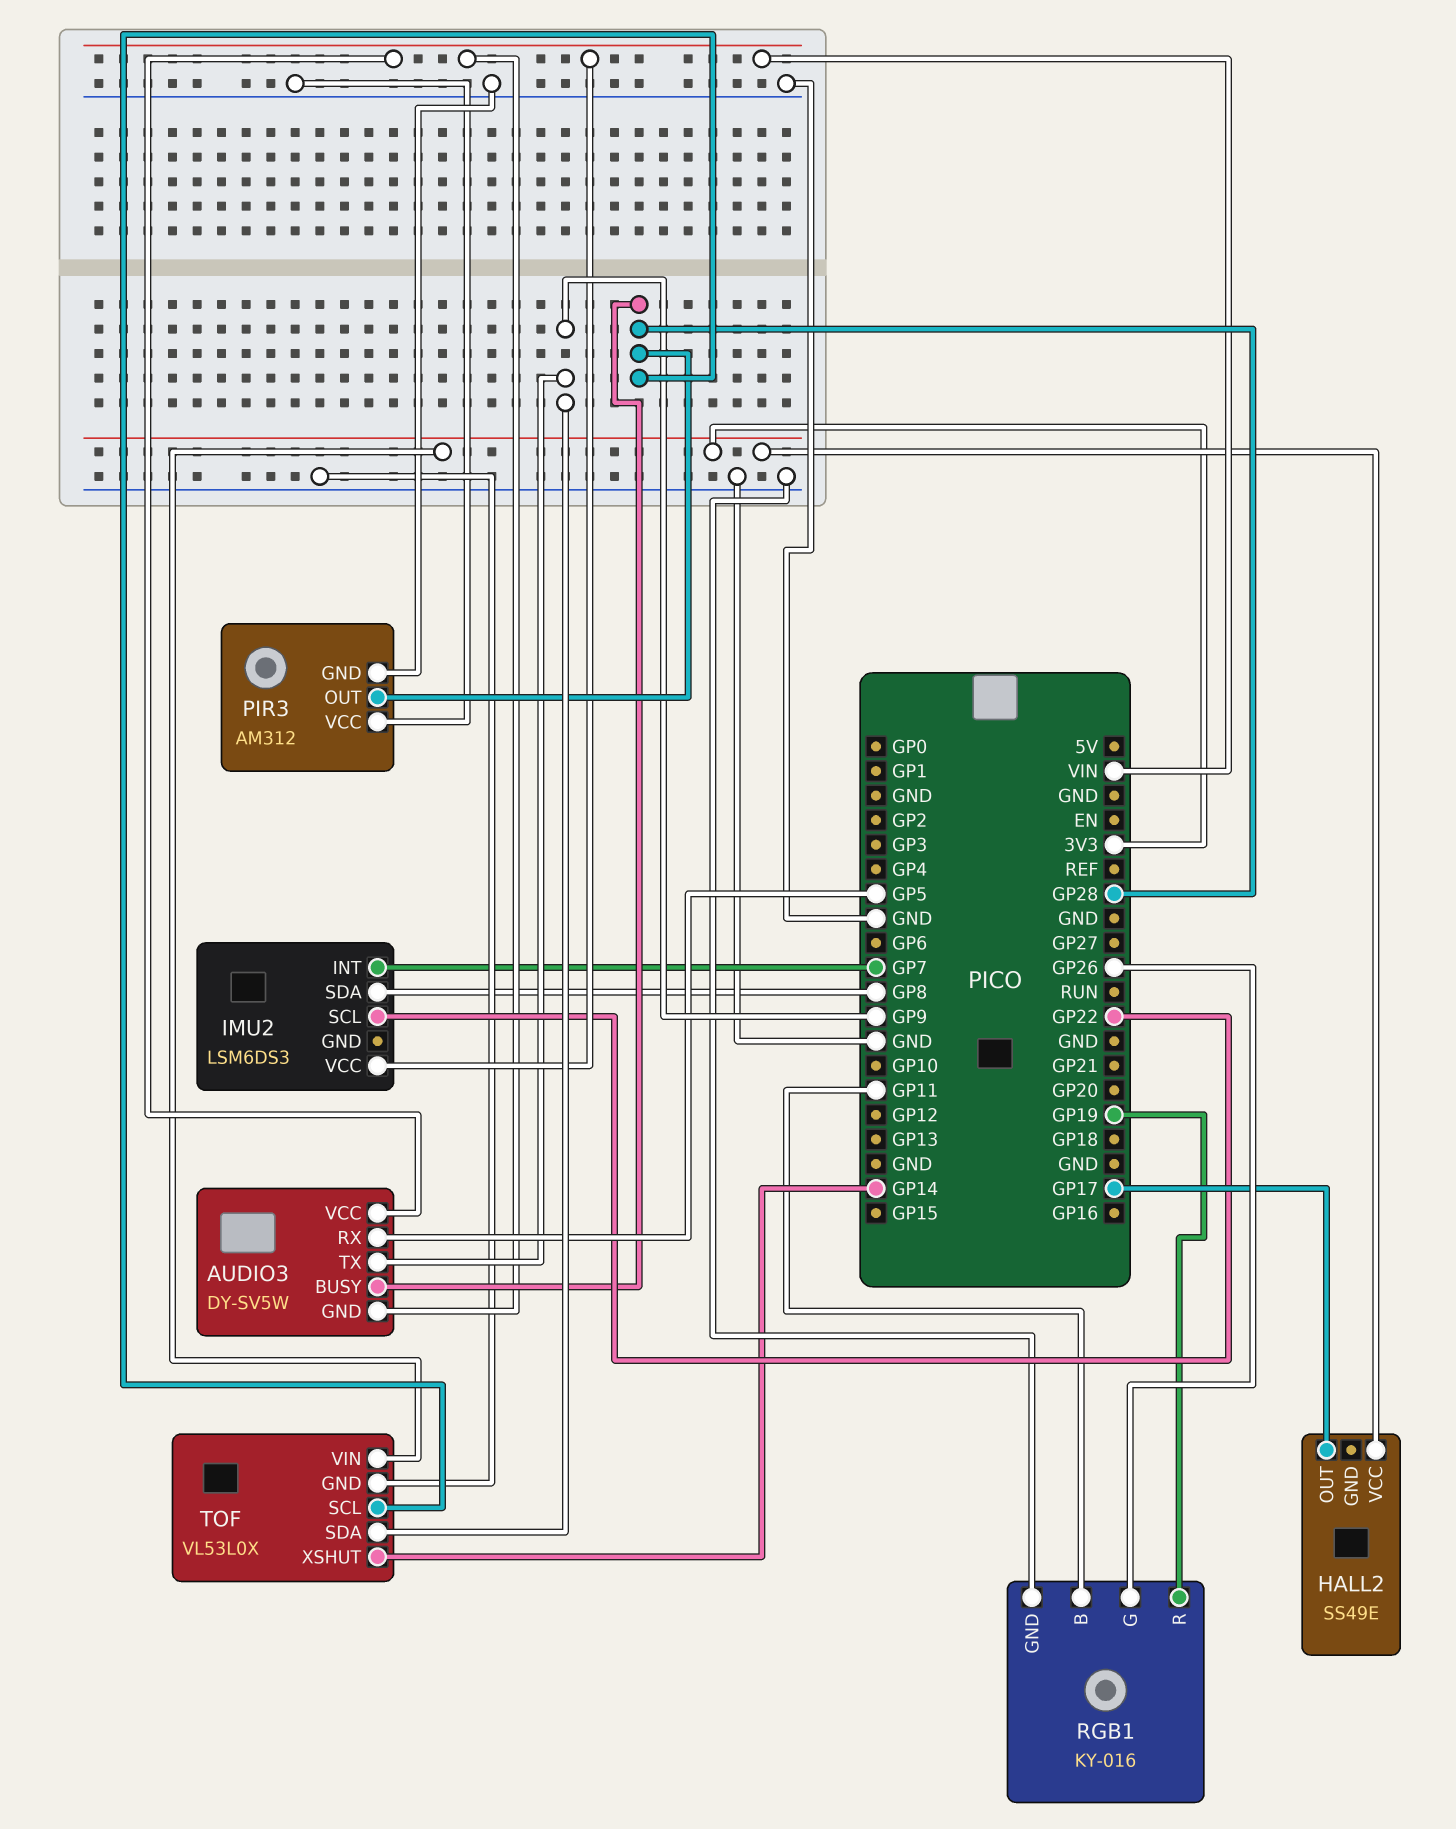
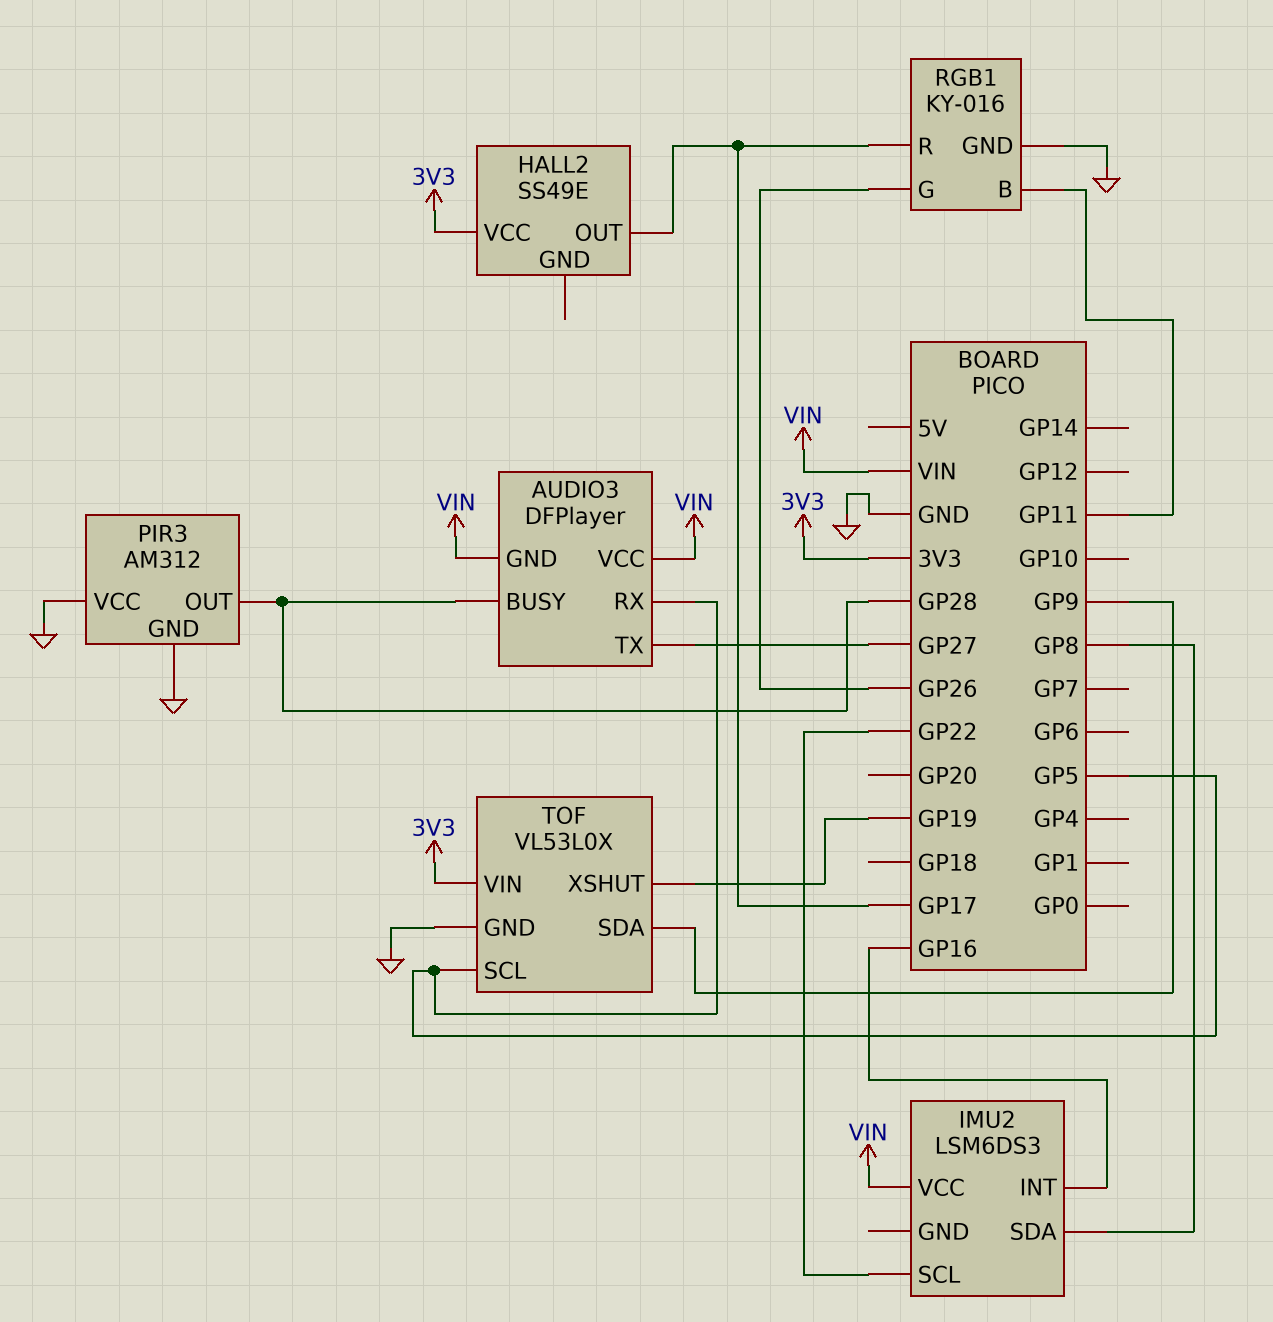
AUDIO3: DY-SV5W -> DFPlayer
AUDIO3 pin TX: GP9 -> GP27
IMU2 pin INT: GP7 -> GP16
RGB1 pin R: GP19 -> GP17
TOF pin SCL: GP28 -> GP5
TOF pin XSHUT: GP14 -> GP19

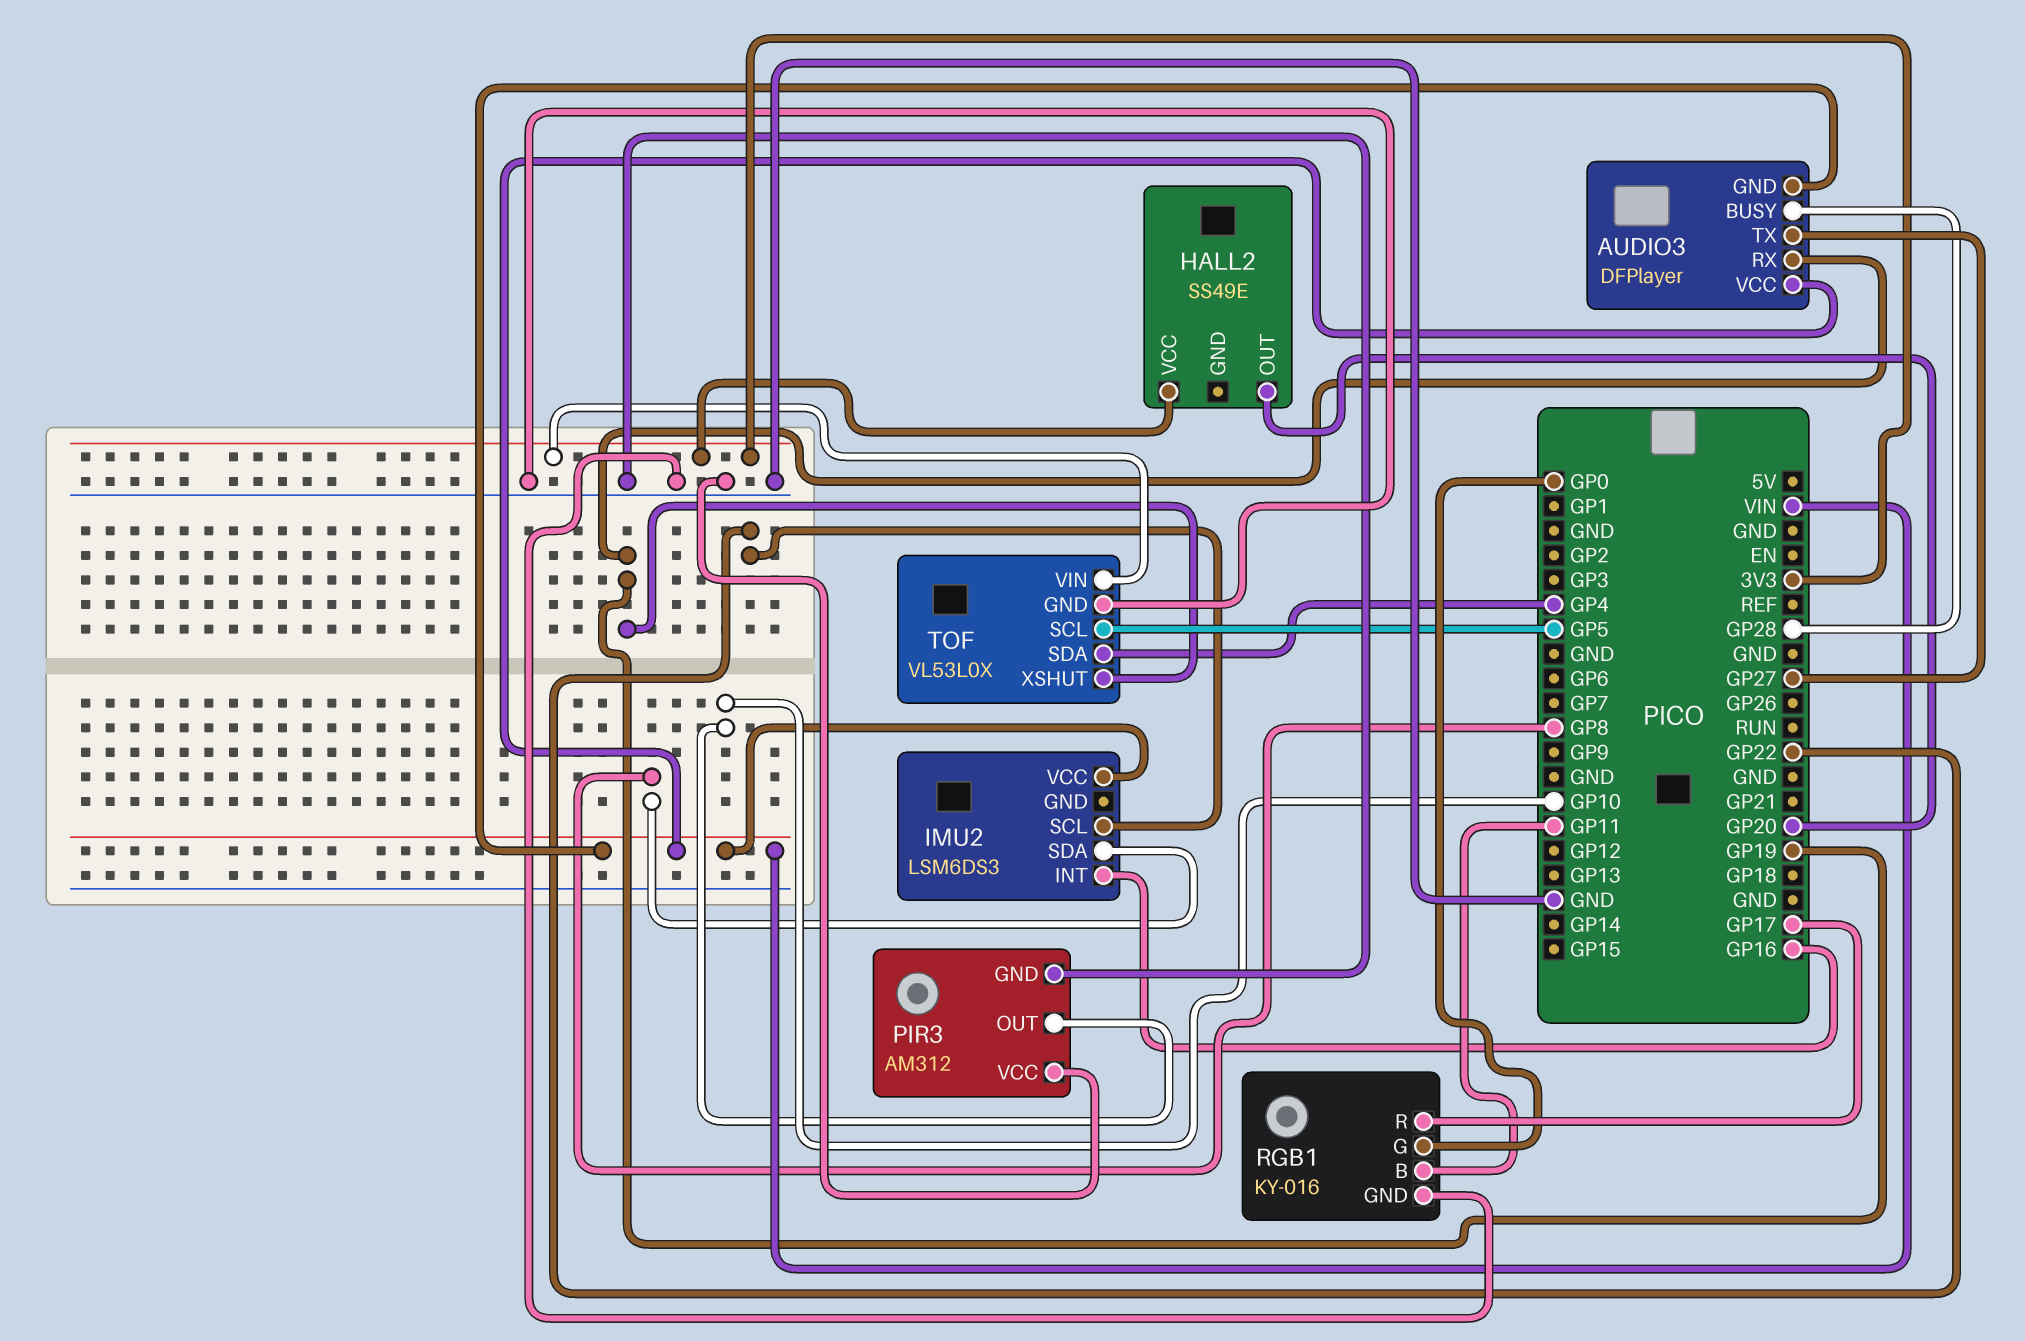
AUDIO3 pin RX: GP5 -> GP19
HALL2 pin OUT: GP17 -> GP20
PIR3 pin OUT: GP28 -> GP10
RGB1 pin G: GP26 -> GP0
TOF pin SDA: GP9 -> GP4

